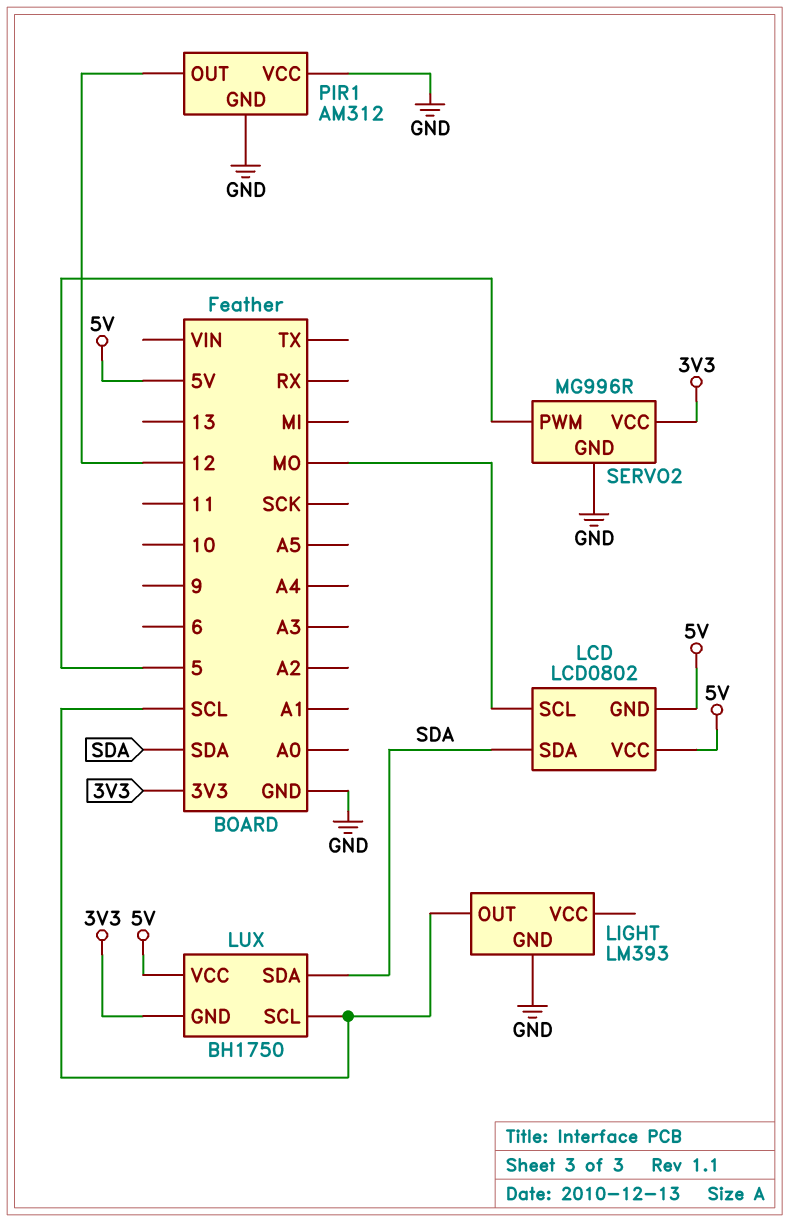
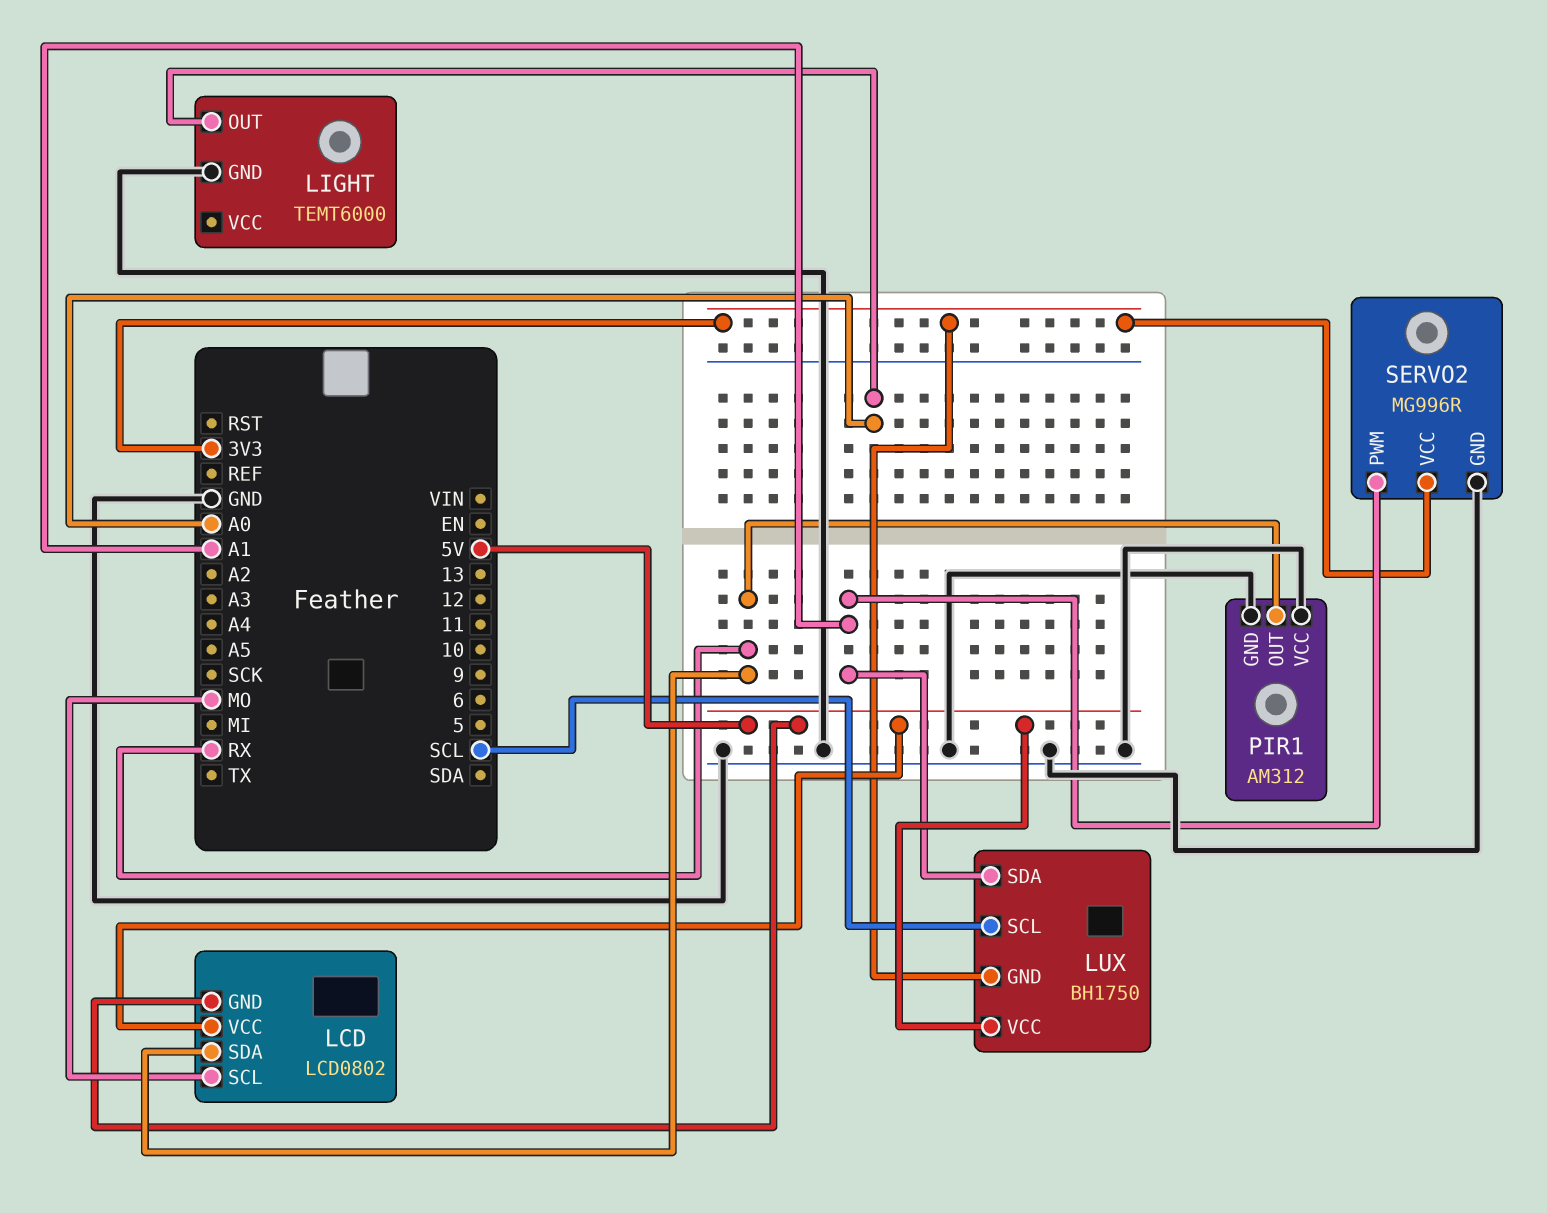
LCD pin SDA: SDA -> RX
LIGHT: LM393 -> TEMT6000
LIGHT pin OUT: SCL -> A0
LUX pin SDA: SDA -> A1
PIR1 pin OUT: 12 -> RX
SERVO2 pin PWM: 5 -> A1

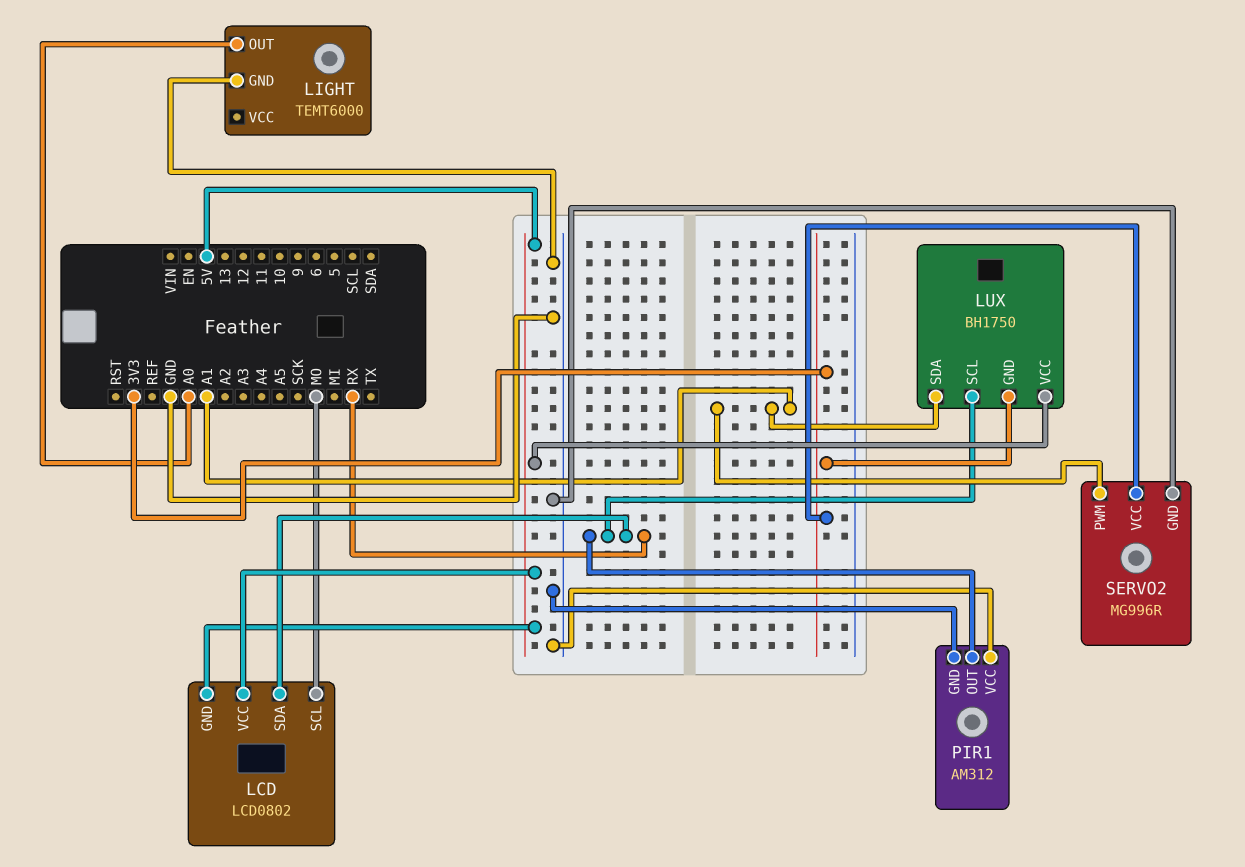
LUX pin SCL: SCL -> RX

